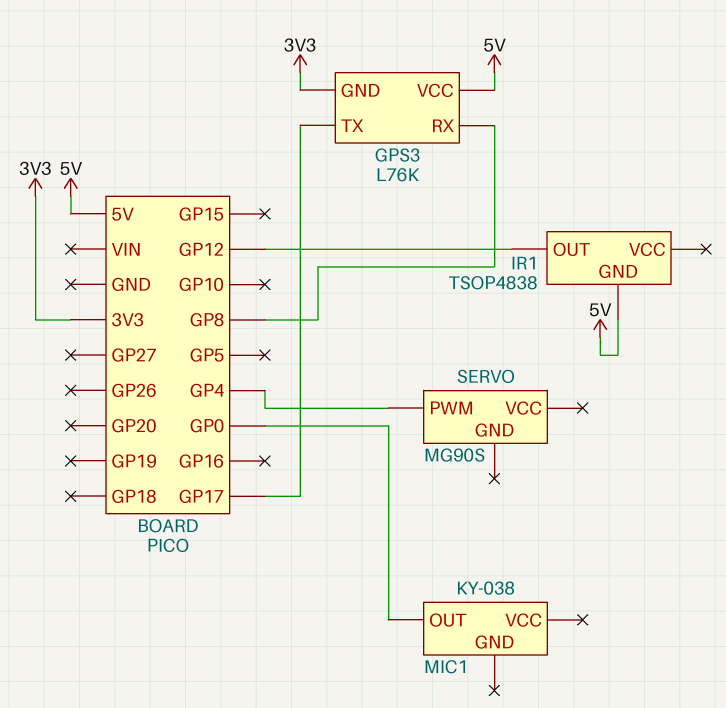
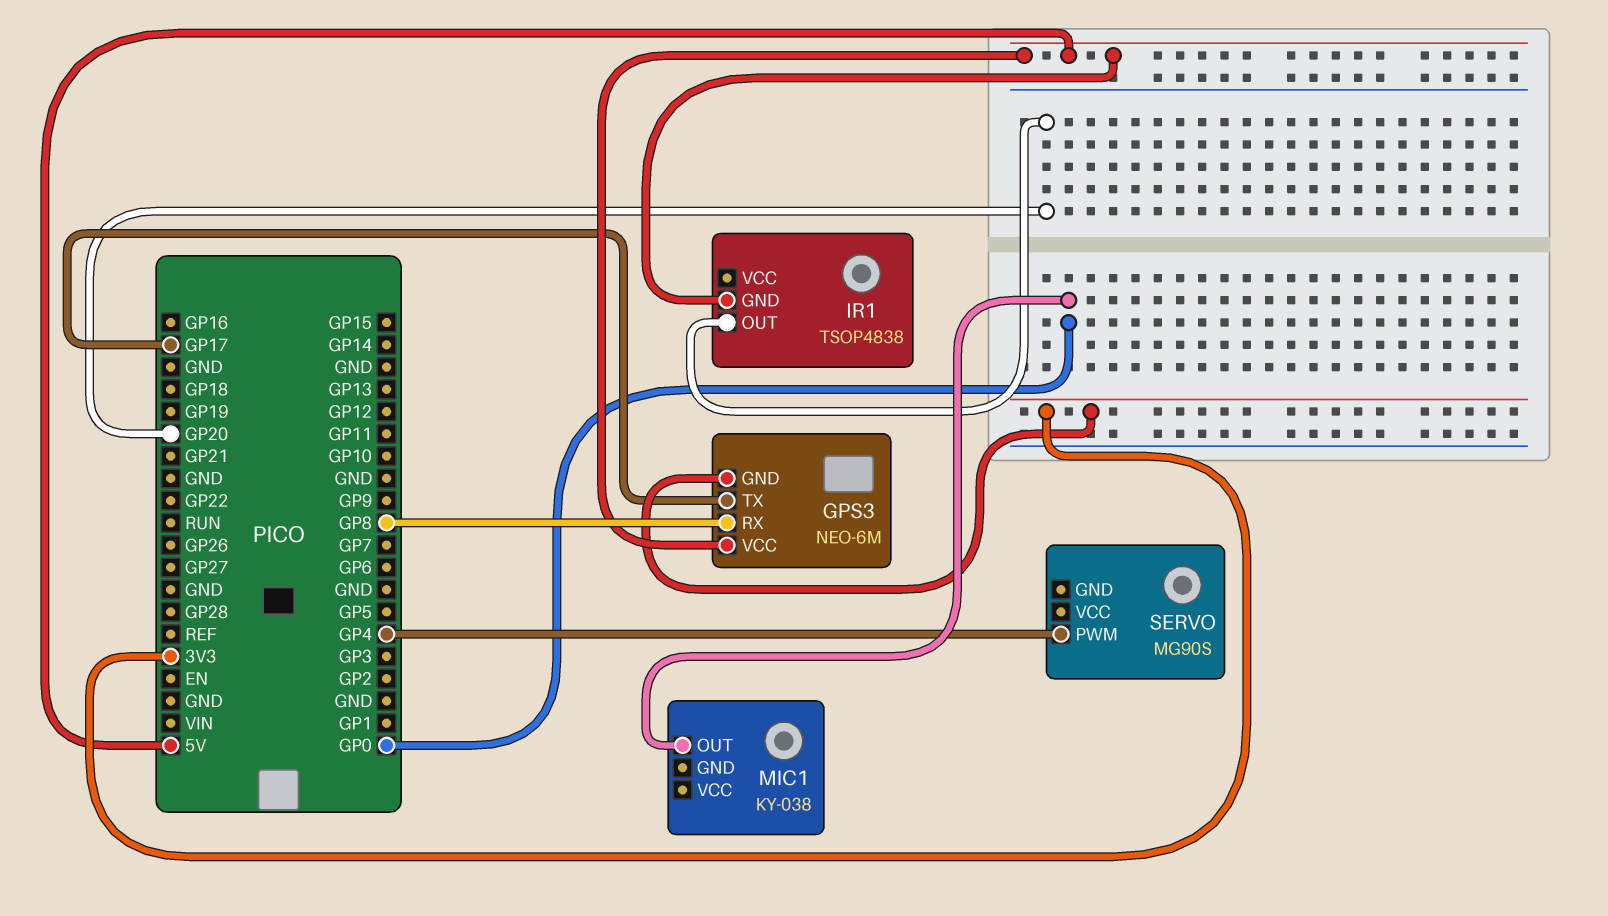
GPS3: L76K -> NEO-6M
IR1 pin OUT: GP12 -> GP20

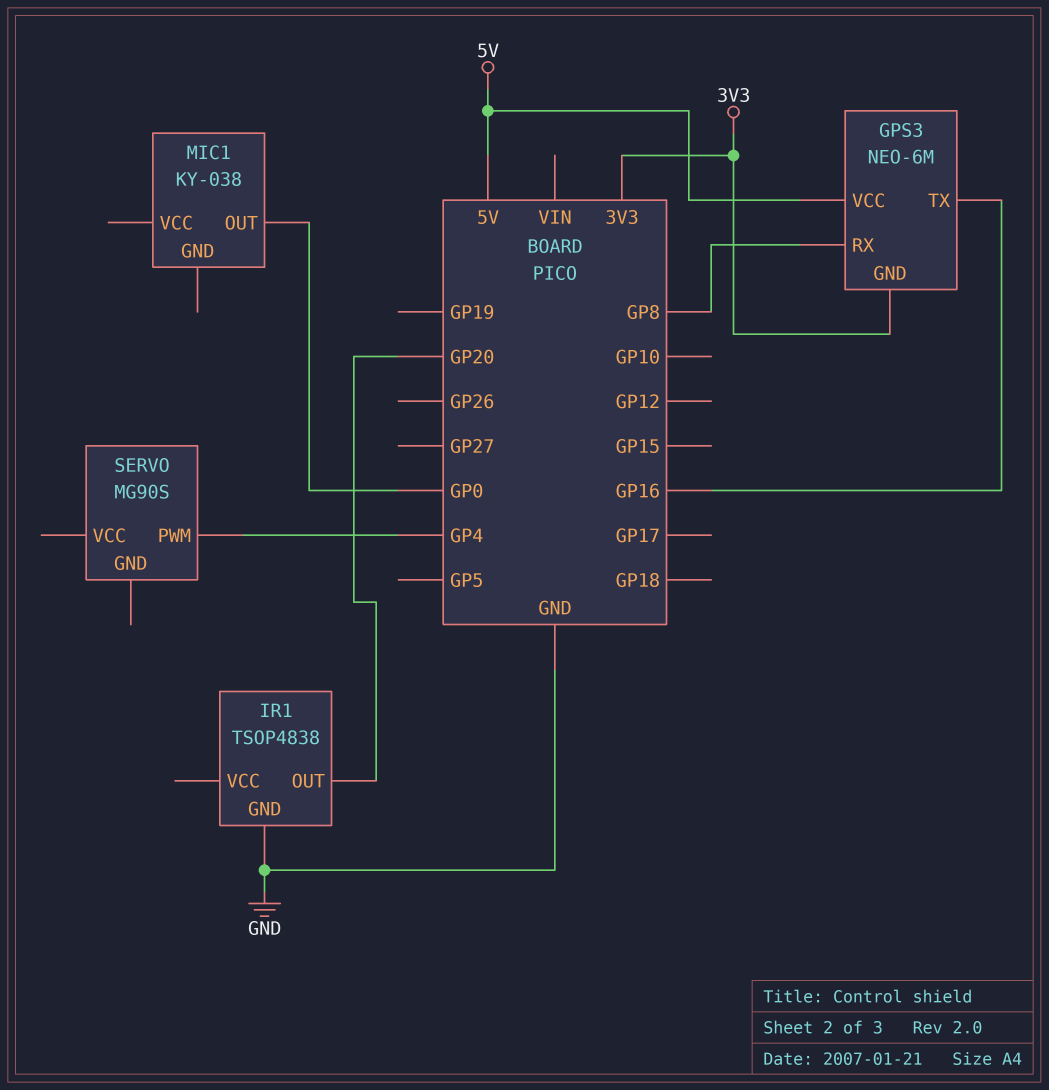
GPS3 pin TX: GP17 -> GP16
IR1 pin GND: 5V -> GND

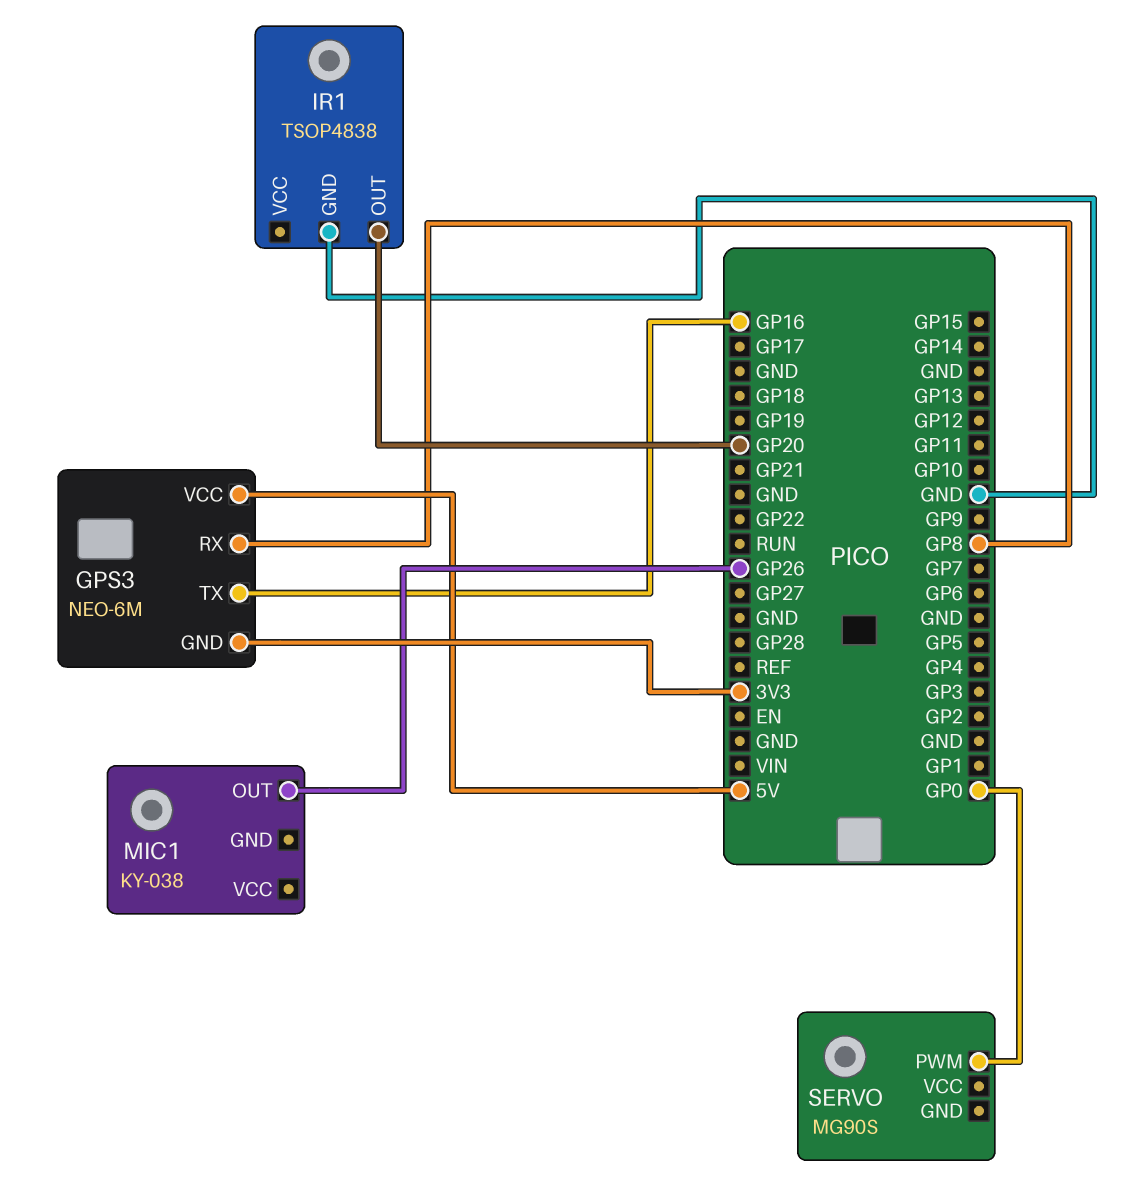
MIC1 pin OUT: GP0 -> GP26
SERVO pin PWM: GP4 -> GP0

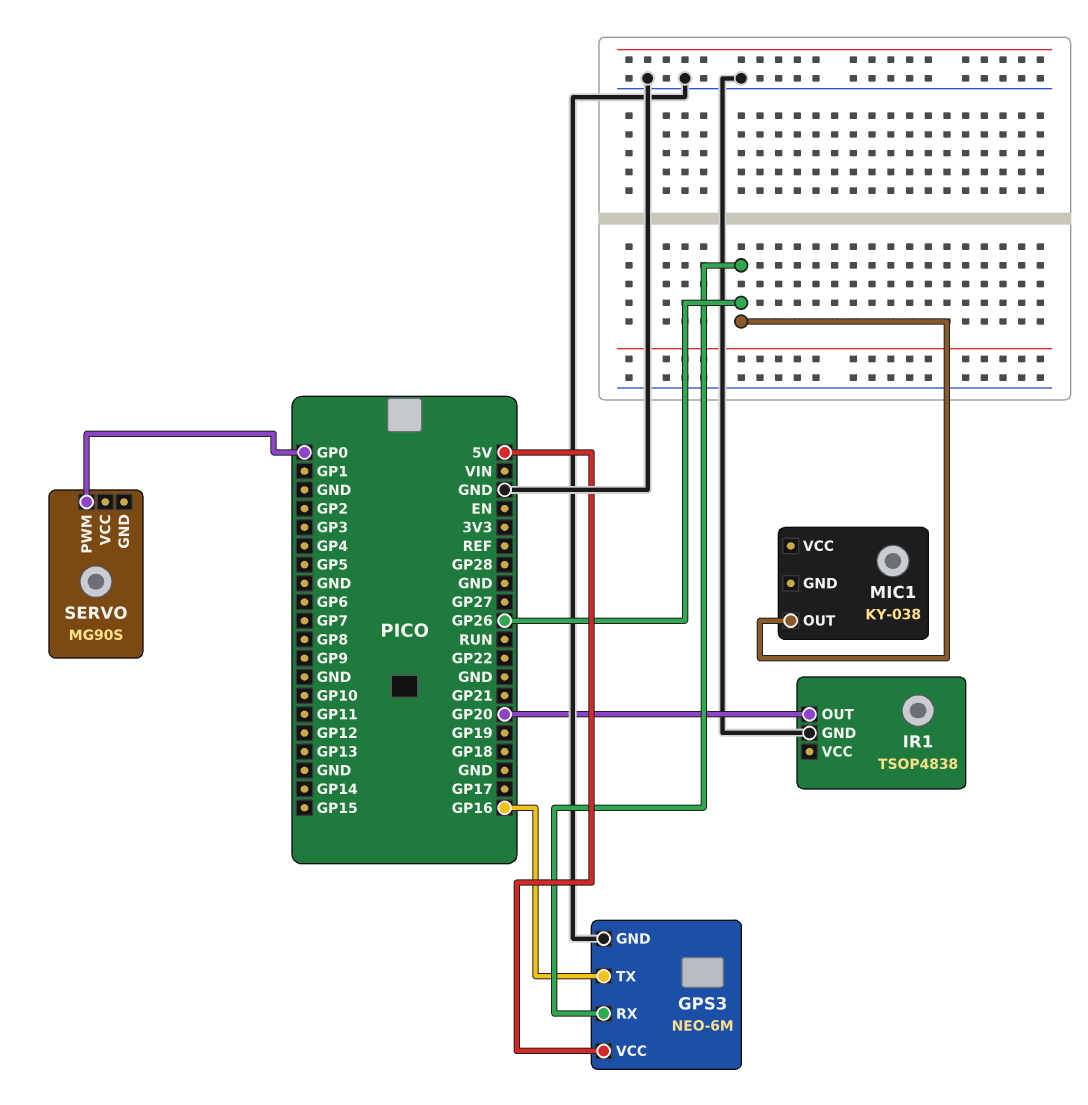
GPS3 pin GND: 3V3 -> GND
GPS3 pin RX: GP8 -> GP26

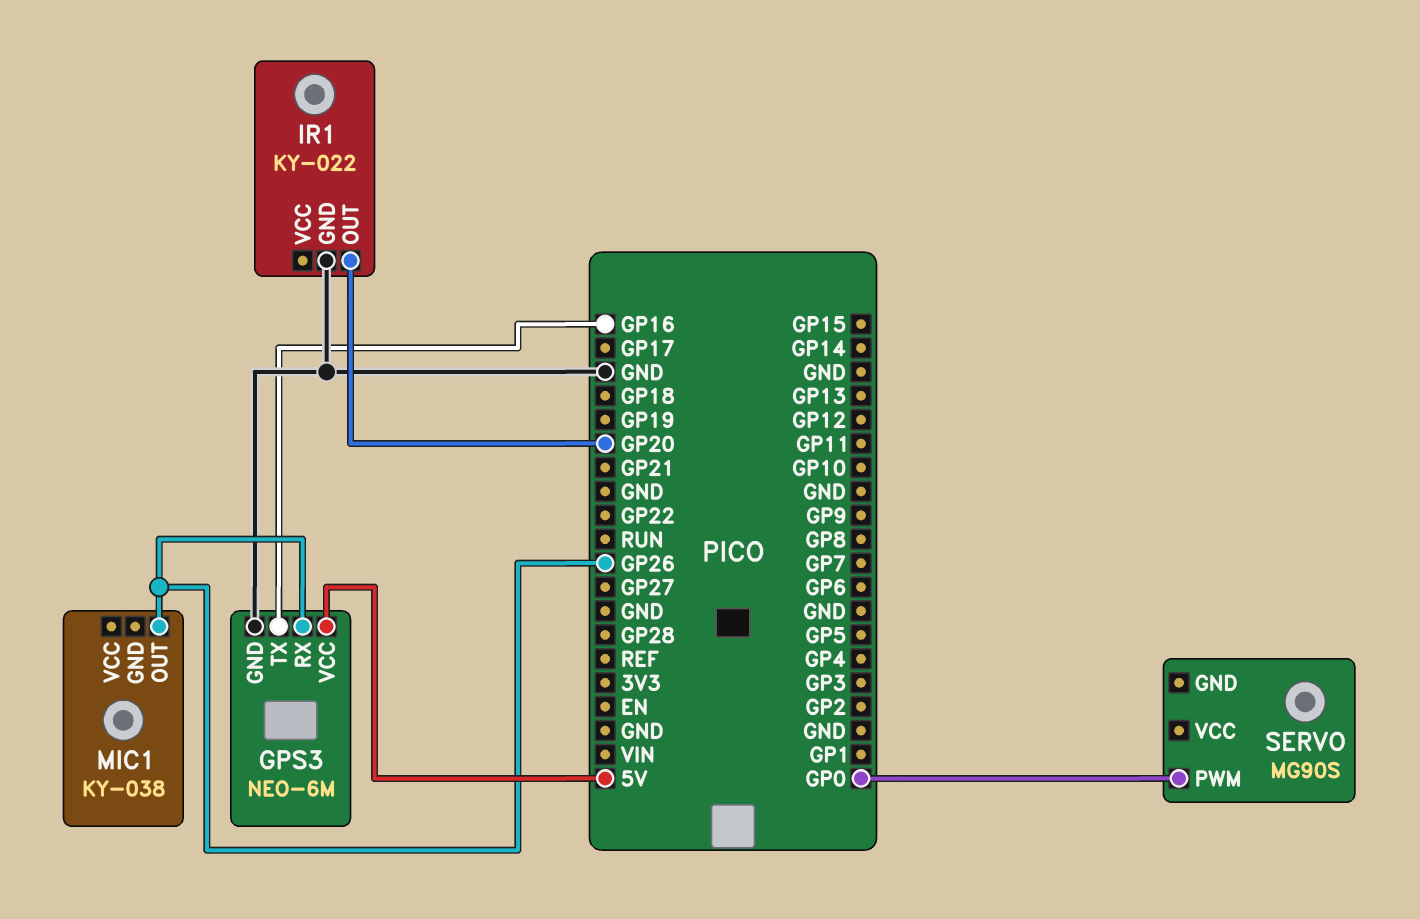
IR1: TSOP4838 -> KY-022

